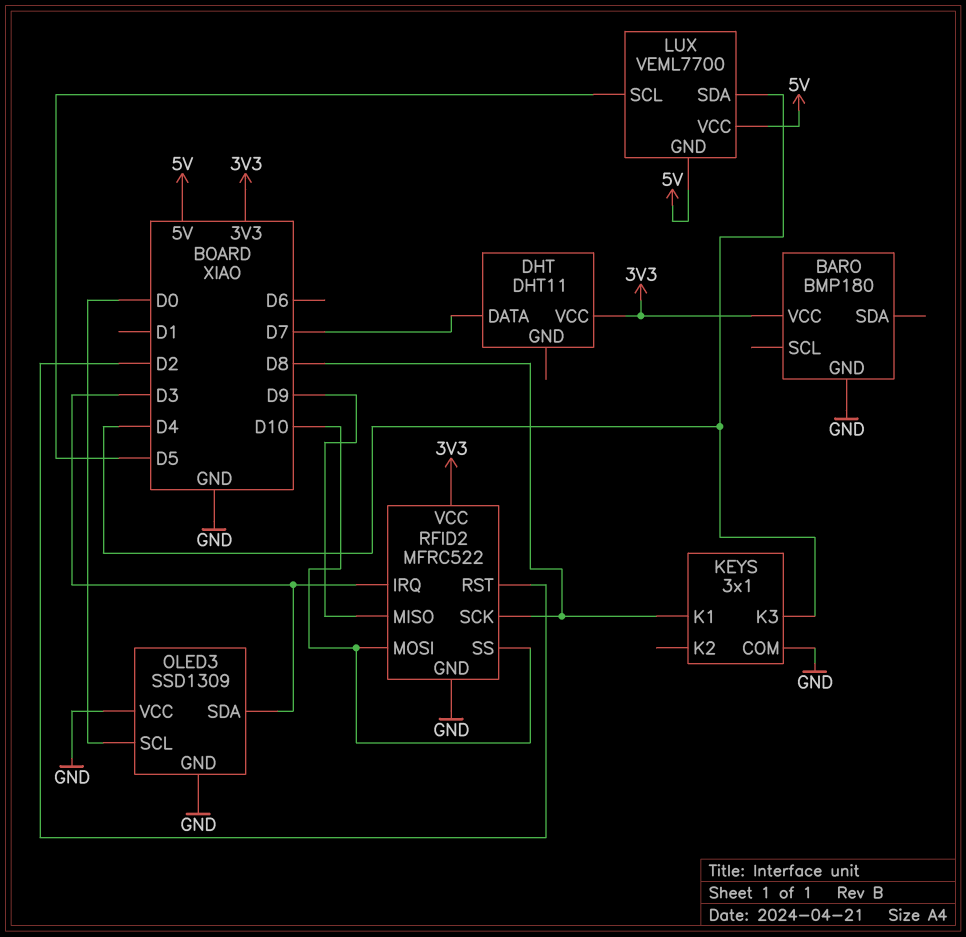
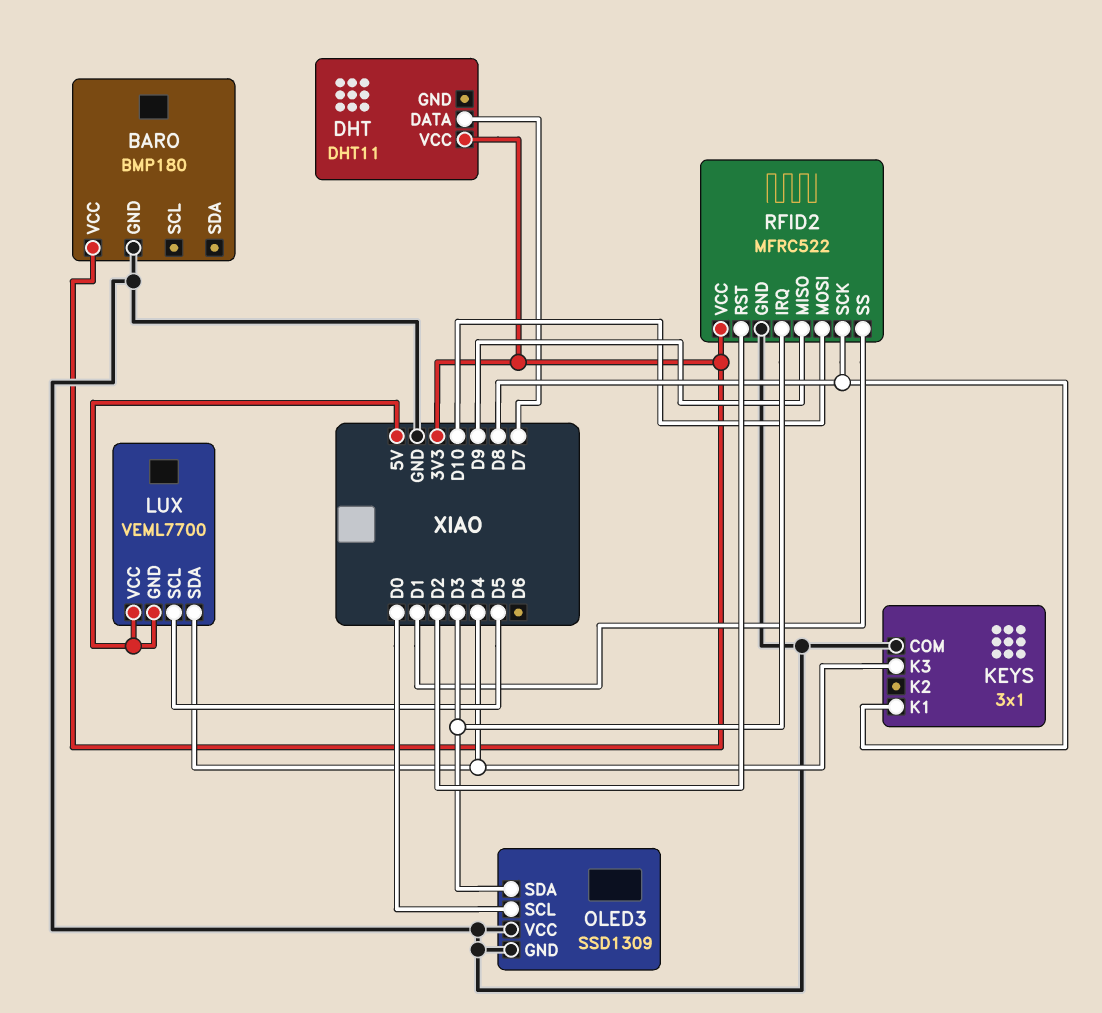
RFID2 pin SS: D10 -> D1

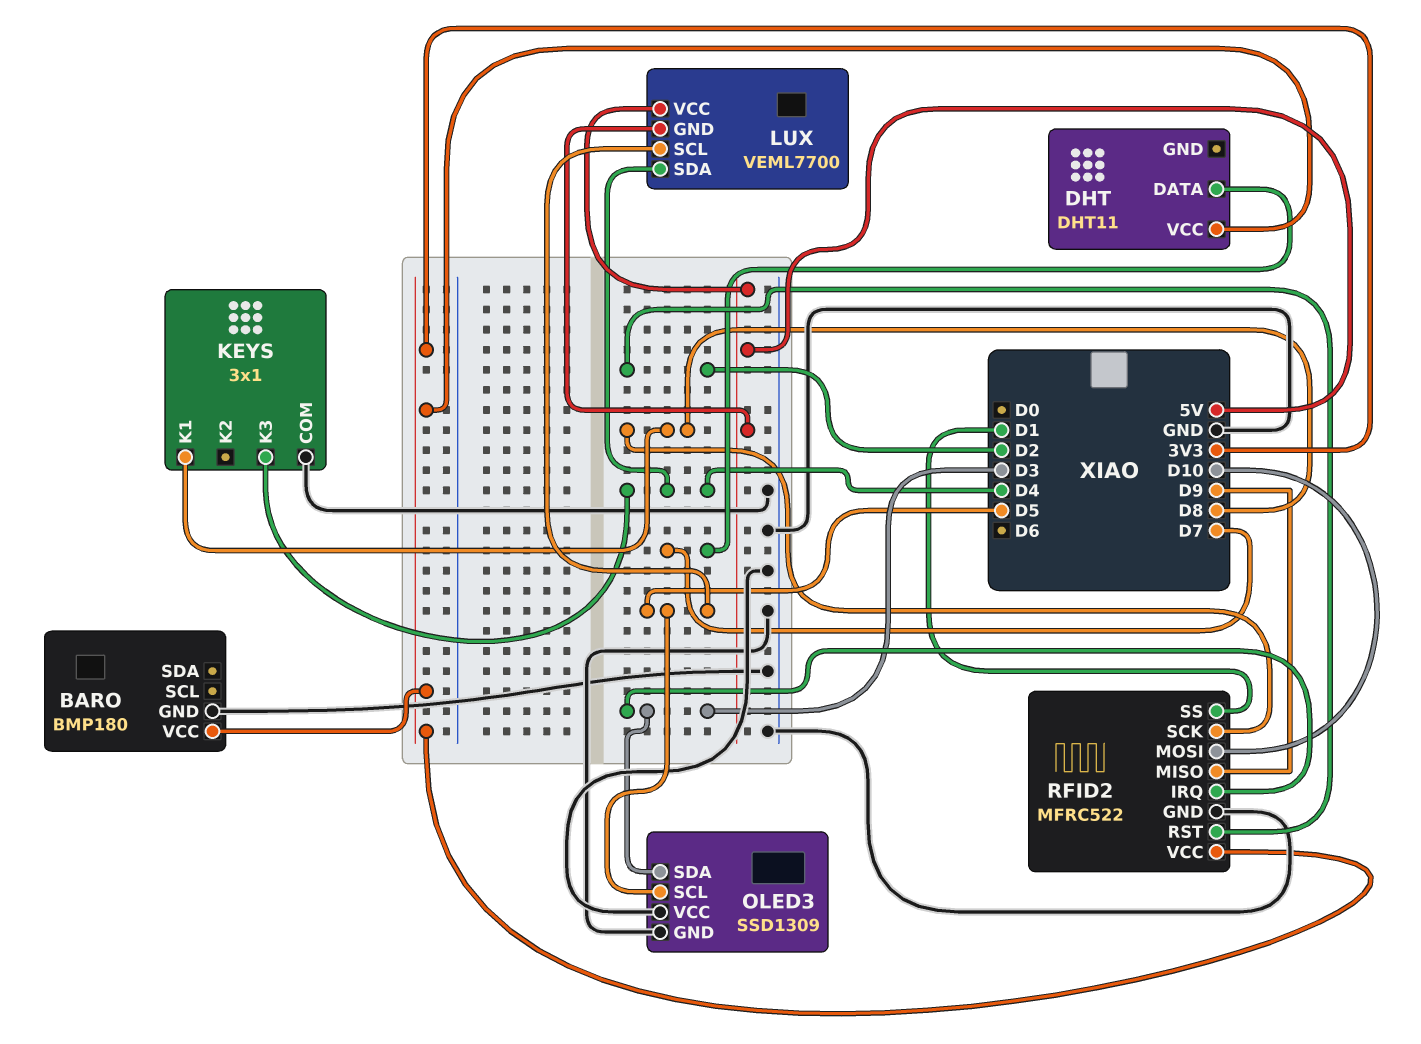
OLED3 pin SCL: D0 -> D5

